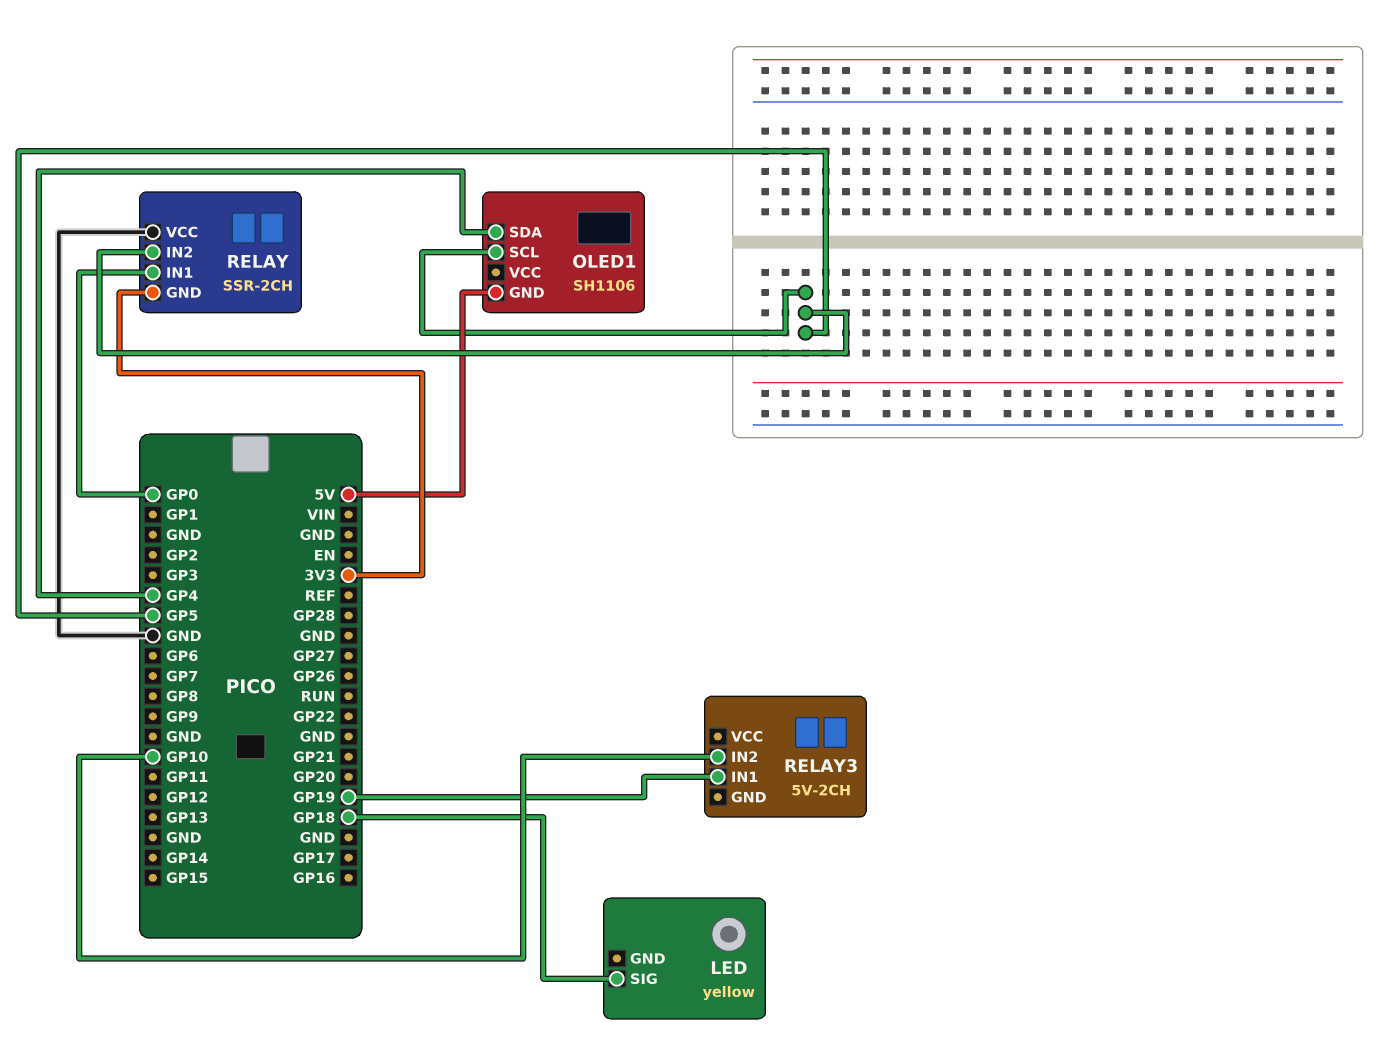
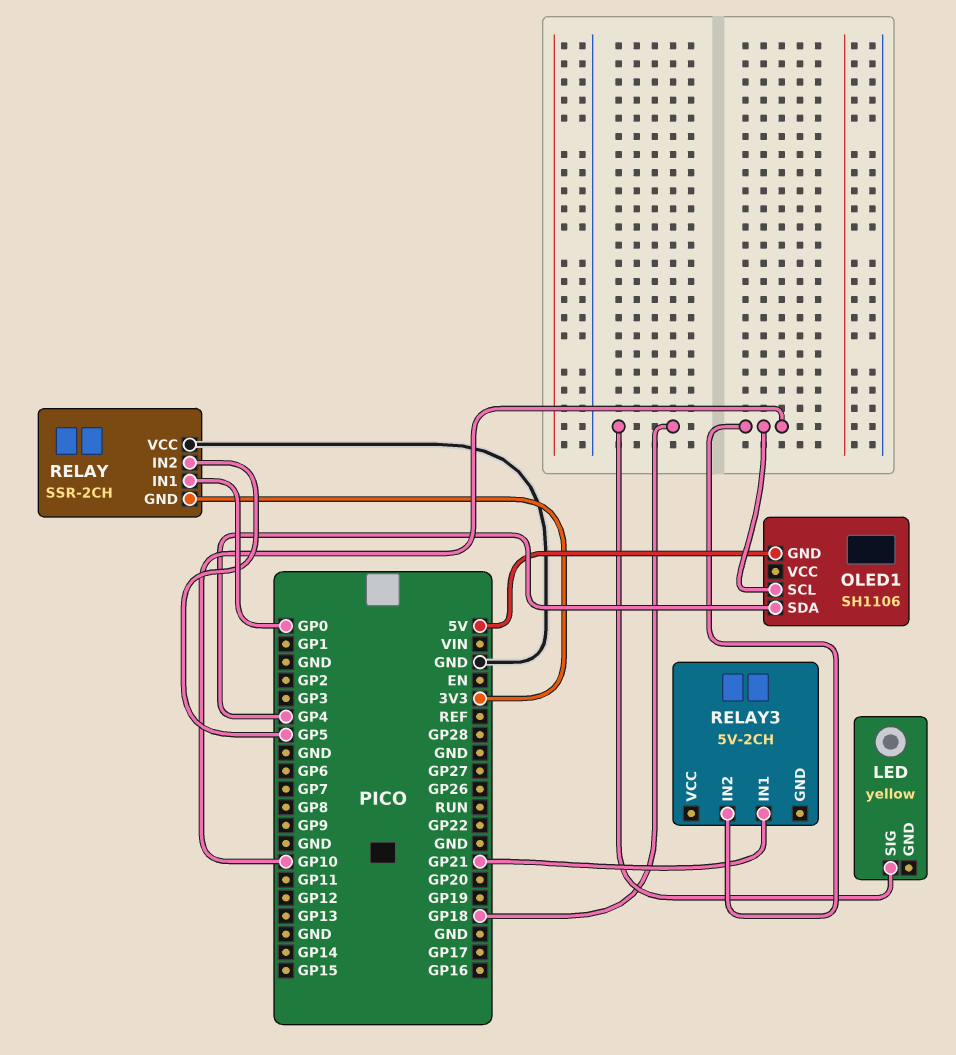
OLED1 pin SCL: GP5 -> GP10
RELAY3 pin IN1: GP19 -> GP21

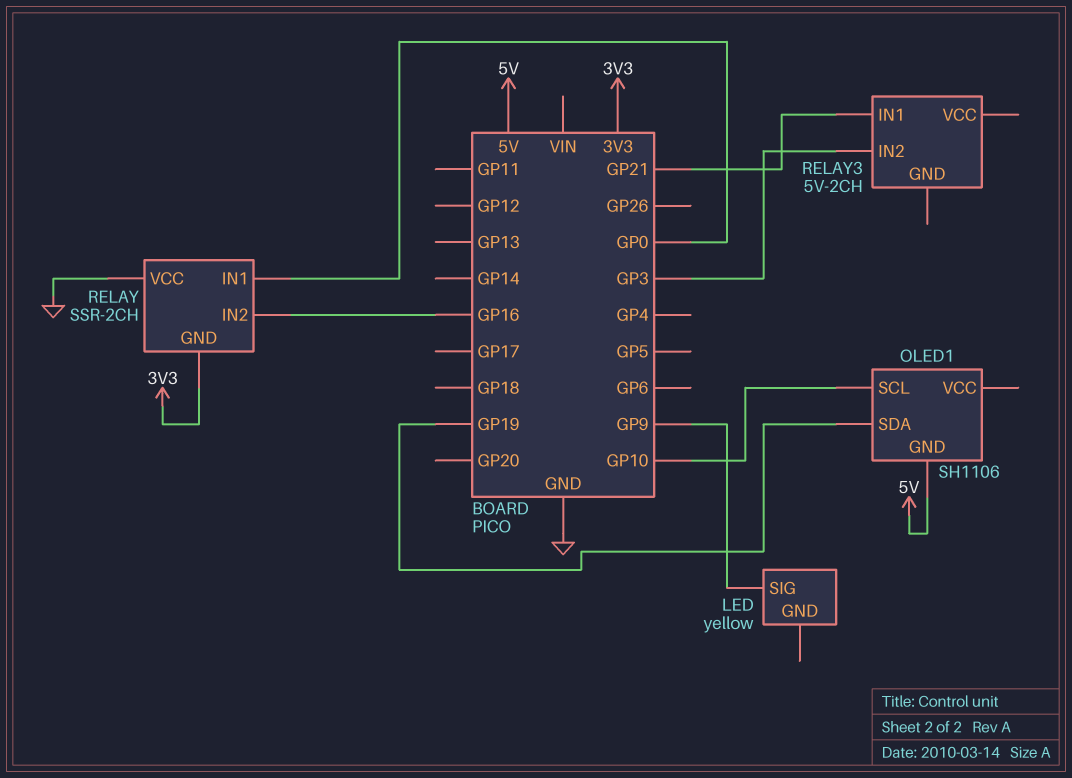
LED pin SIG: GP18 -> GP9
OLED1 pin SDA: GP4 -> GP19
RELAY pin IN2: GP5 -> GP16
RELAY3 pin IN2: GP10 -> GP3

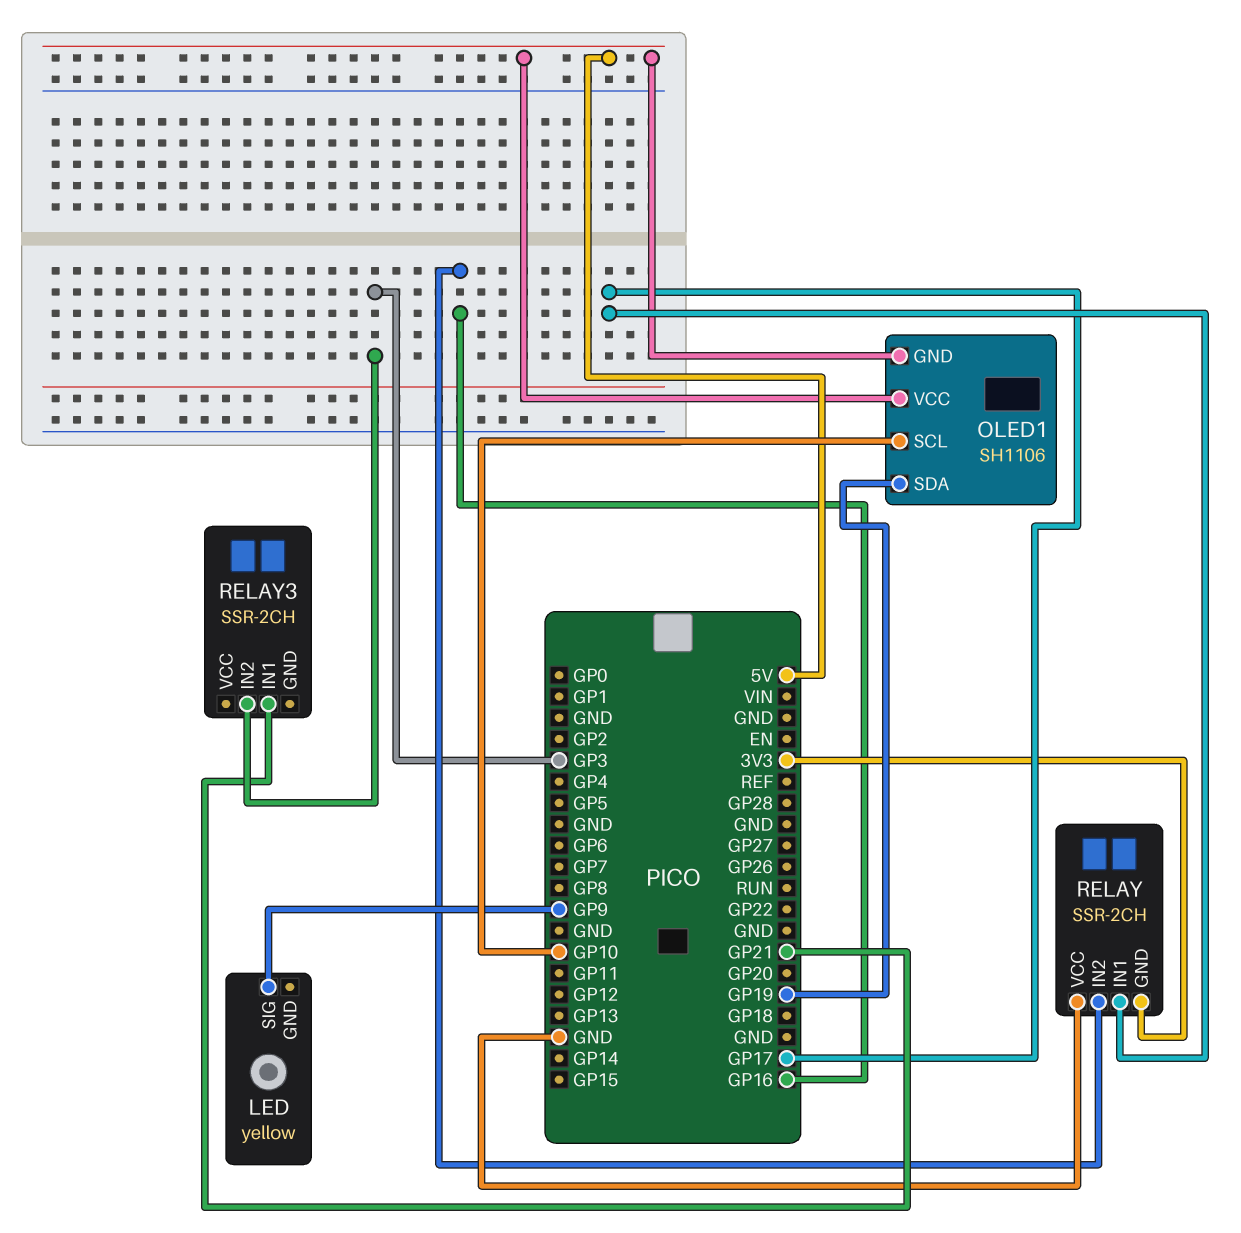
OLED1 pin VCC: none -> 5V
RELAY pin IN1: GP0 -> GP17
RELAY3: 5V-2CH -> SSR-2CH

